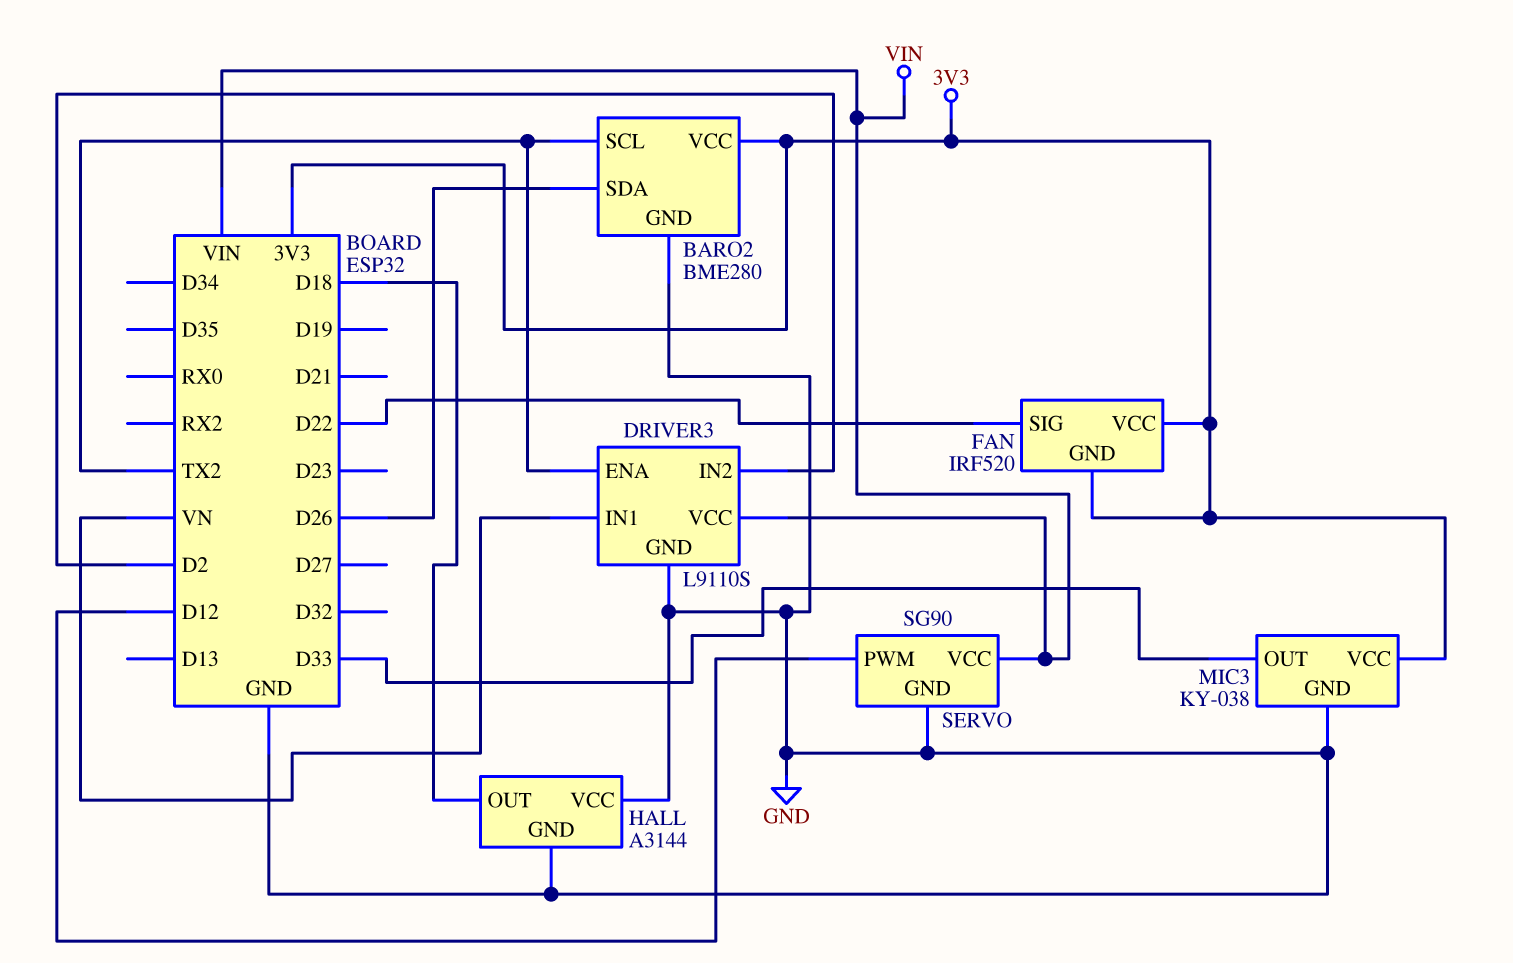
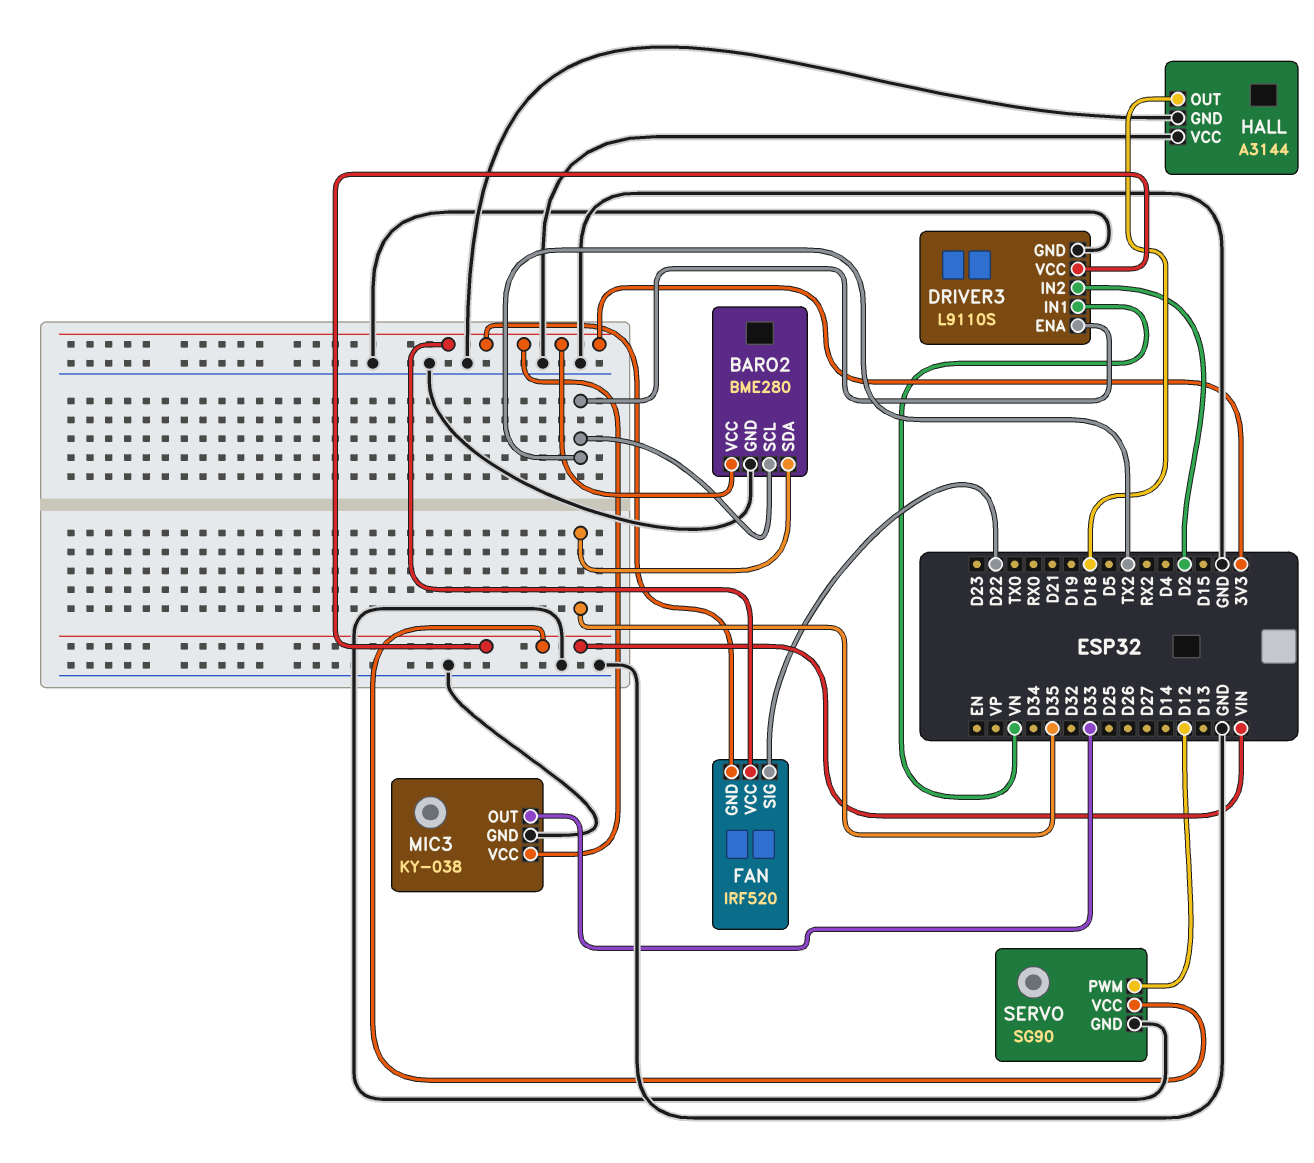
BARO2 pin SDA: D26 -> D35

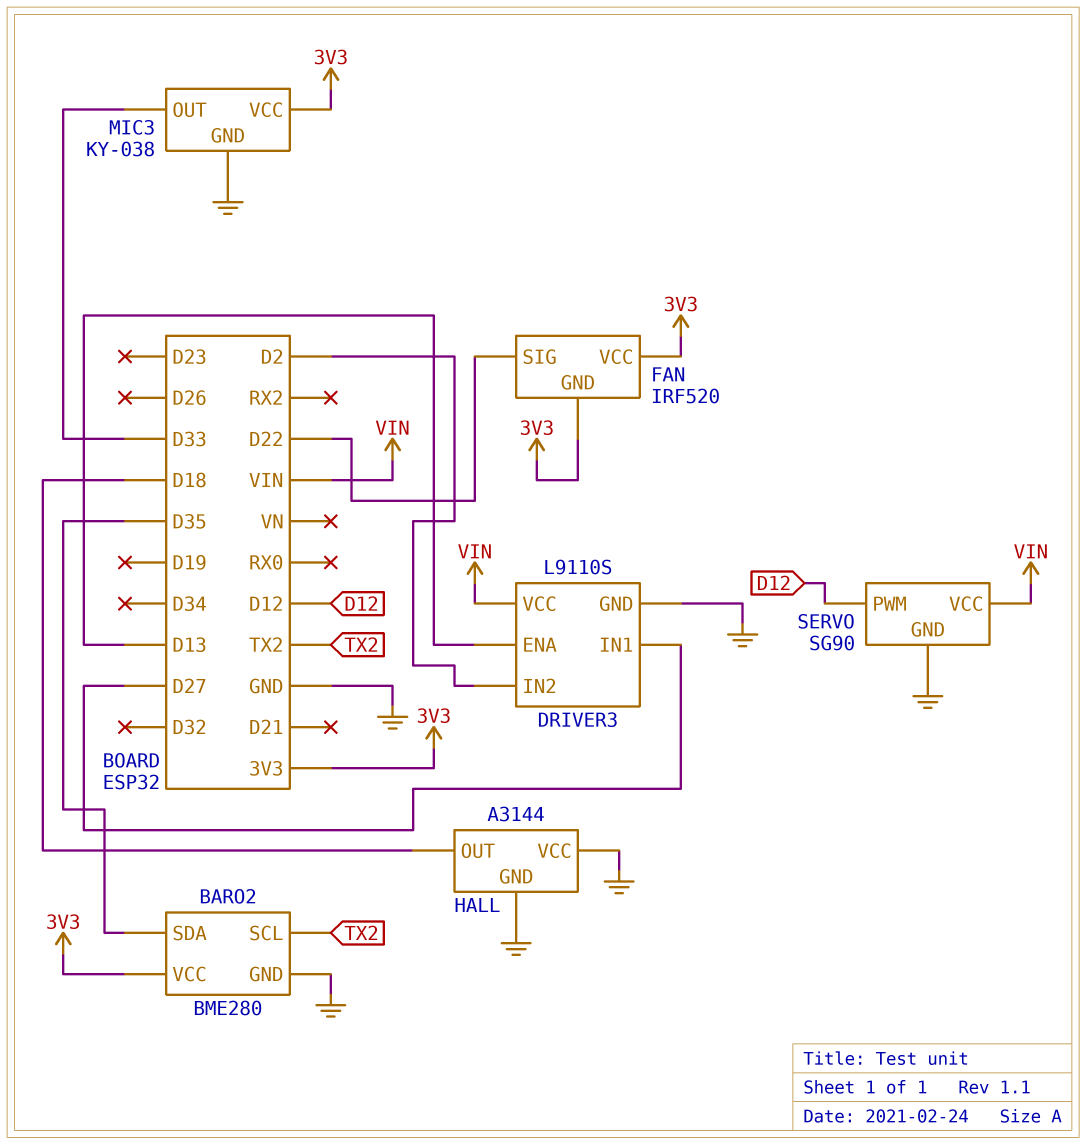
DRIVER3 pin ENA: TX2 -> D13
DRIVER3 pin IN1: VN -> D27

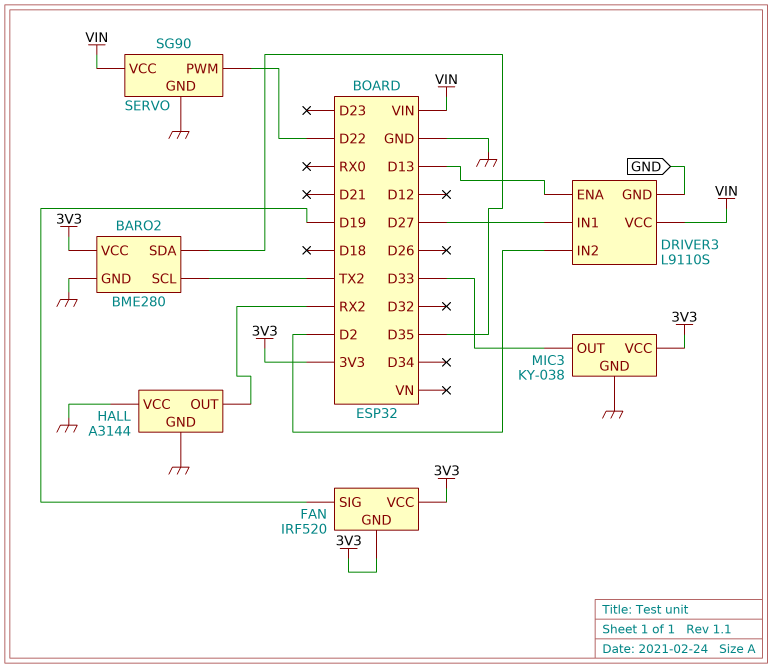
FAN pin SIG: D22 -> D19
HALL pin OUT: D18 -> RX2
SERVO pin PWM: D12 -> D22

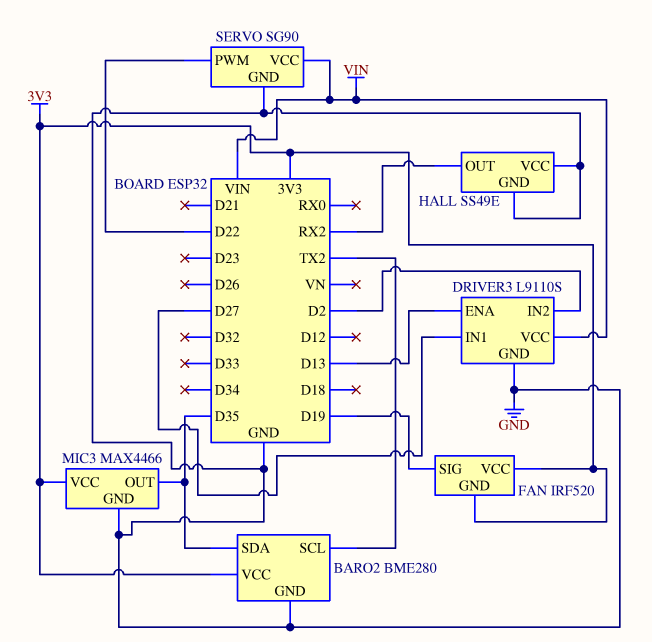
HALL: A3144 -> SS49E
MIC3: KY-038 -> MAX4466
MIC3 pin OUT: D33 -> D35

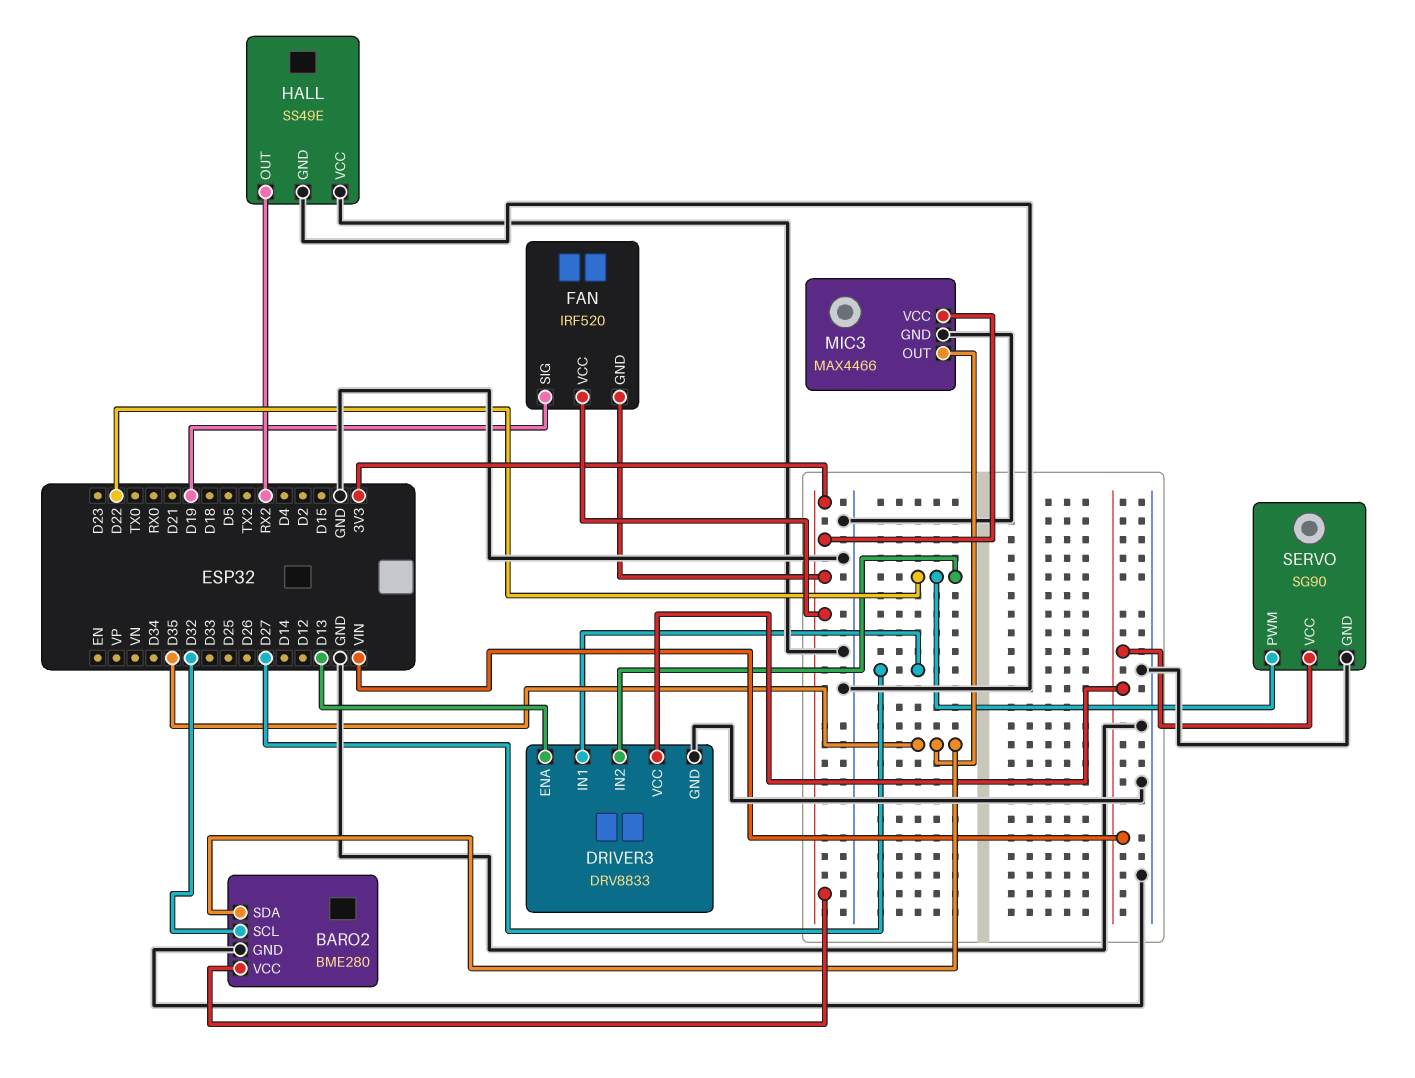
BARO2 pin SCL: TX2 -> D32
DRIVER3: L9110S -> DRV8833
DRIVER3 pin IN2: D2 -> D22

